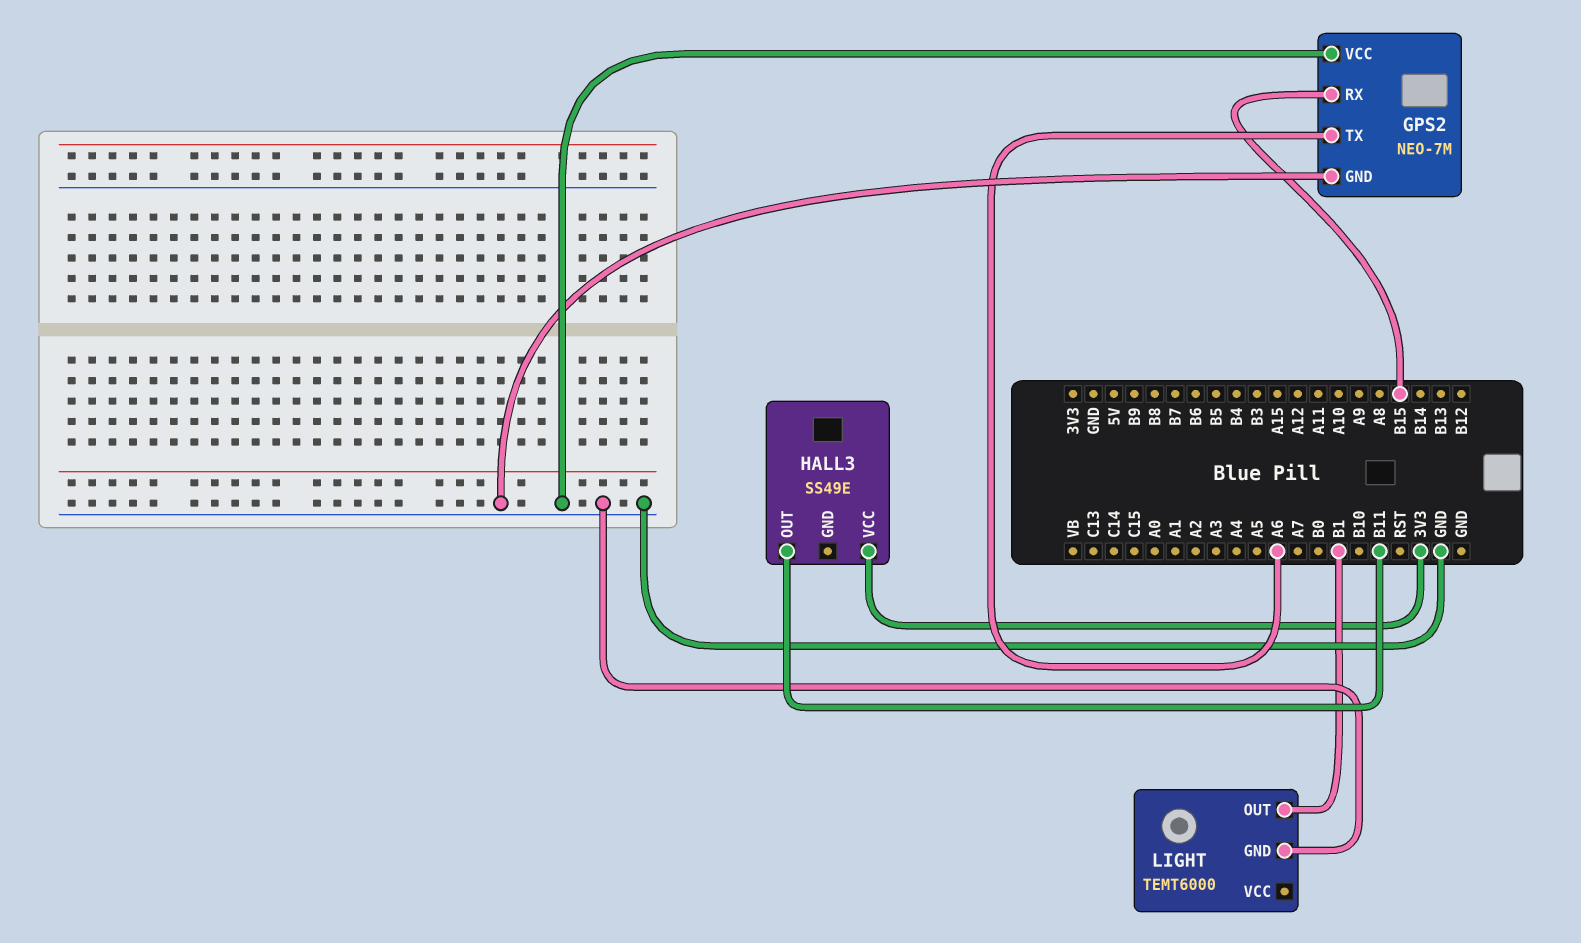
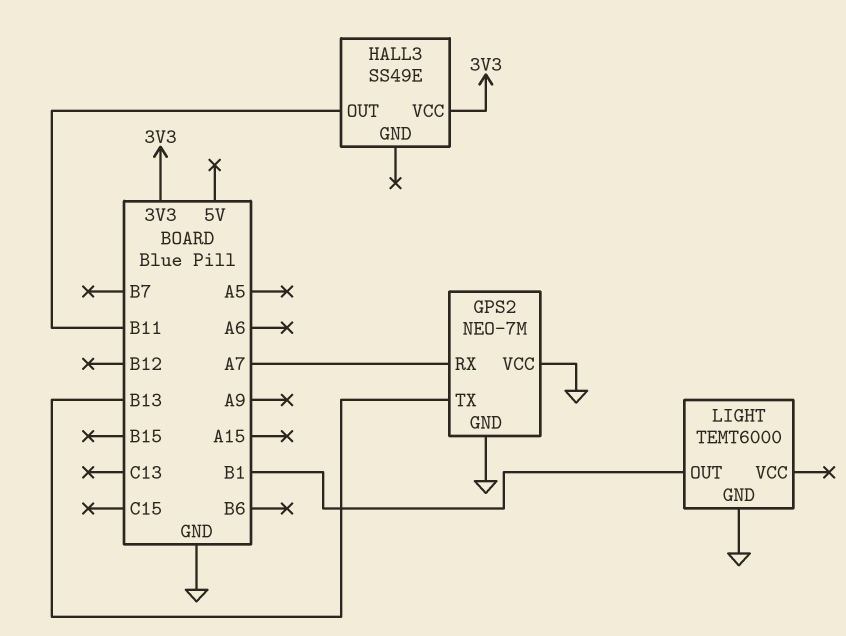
GPS2 pin RX: B15 -> A7
GPS2 pin TX: A6 -> B13

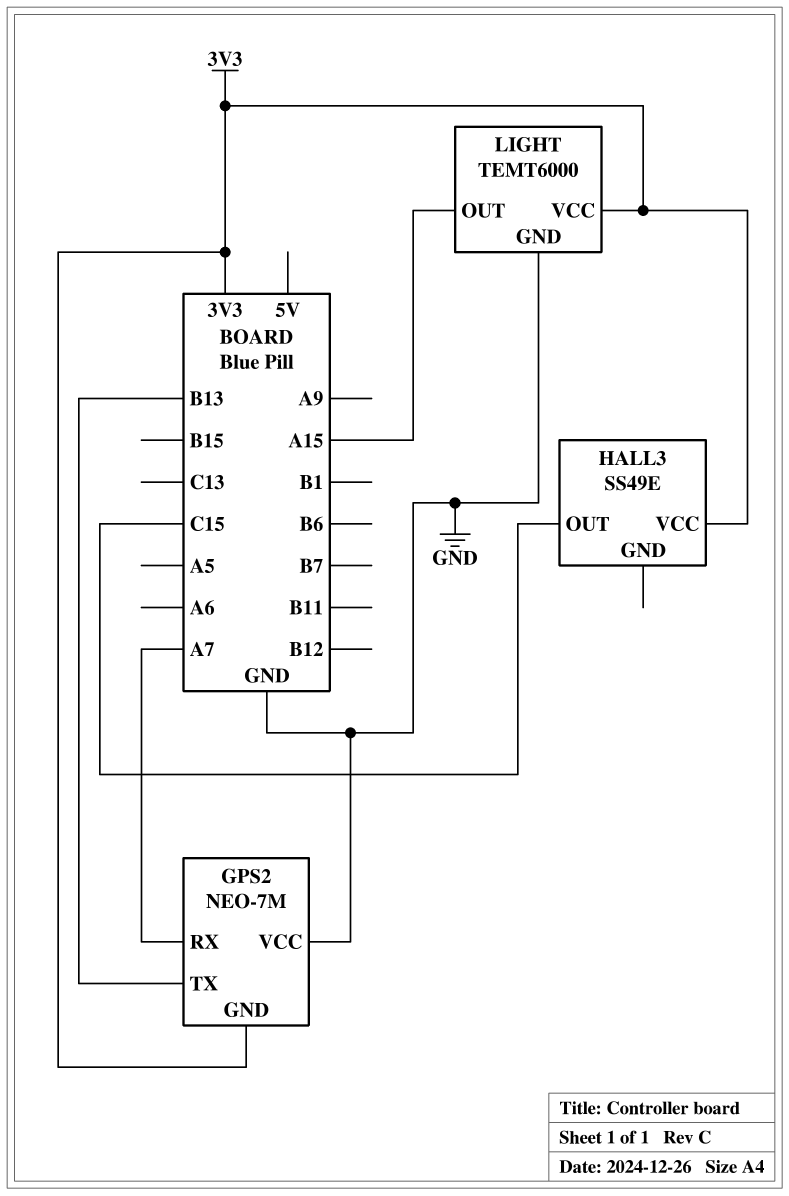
GPS2 pin GND: GND -> 3V3
HALL3 pin OUT: B11 -> C15
LIGHT pin OUT: B1 -> A15
LIGHT pin VCC: none -> 3V3

